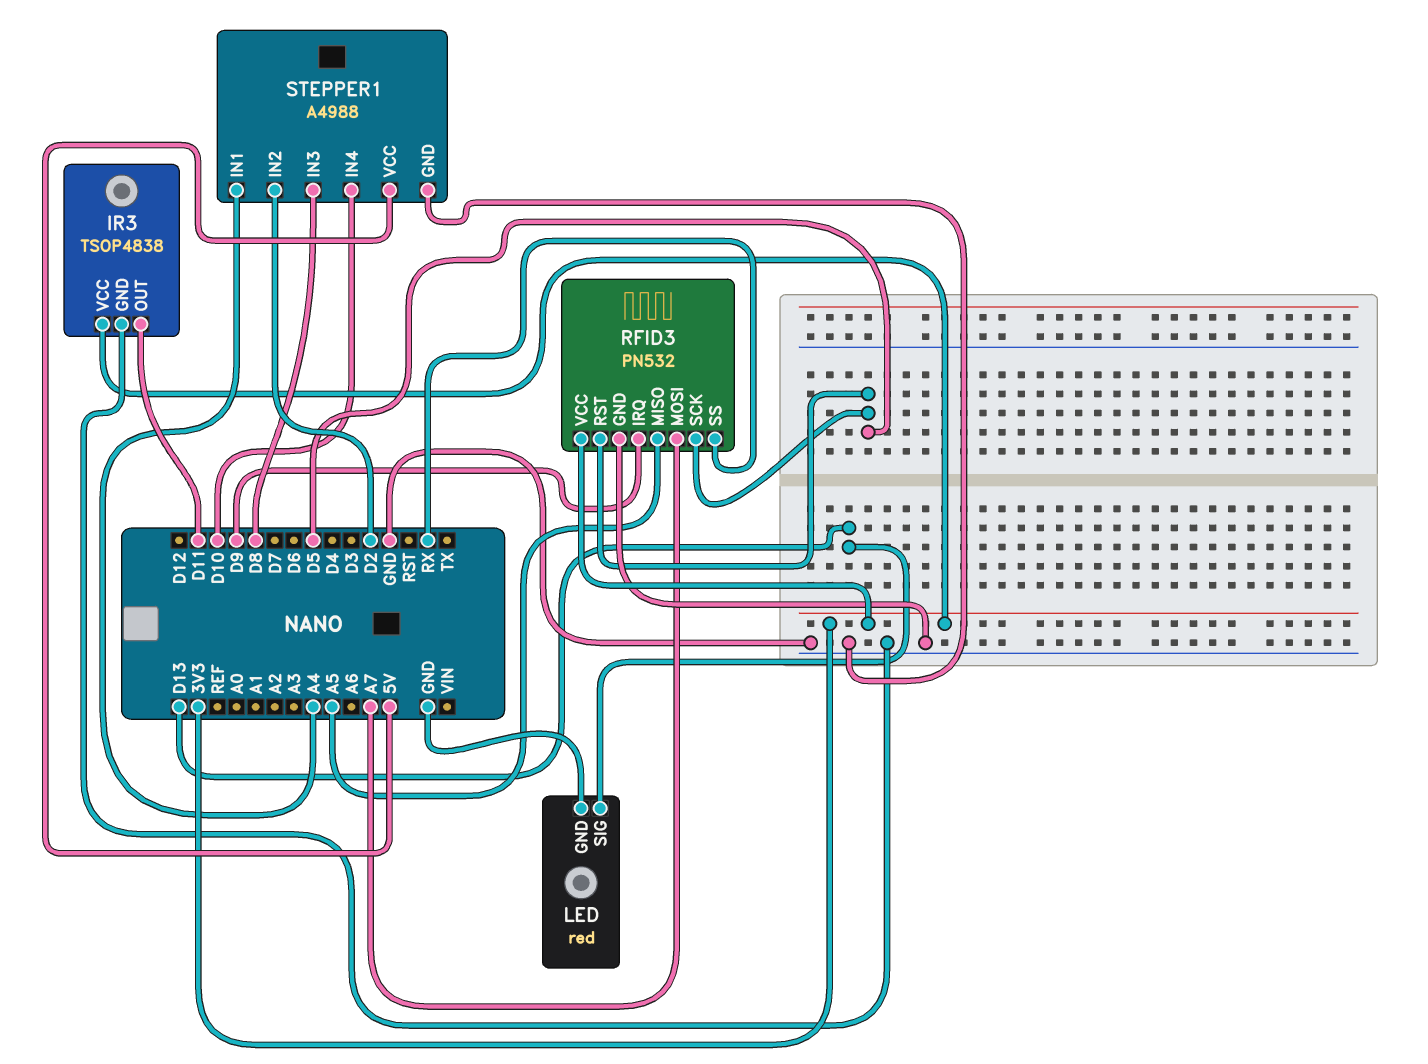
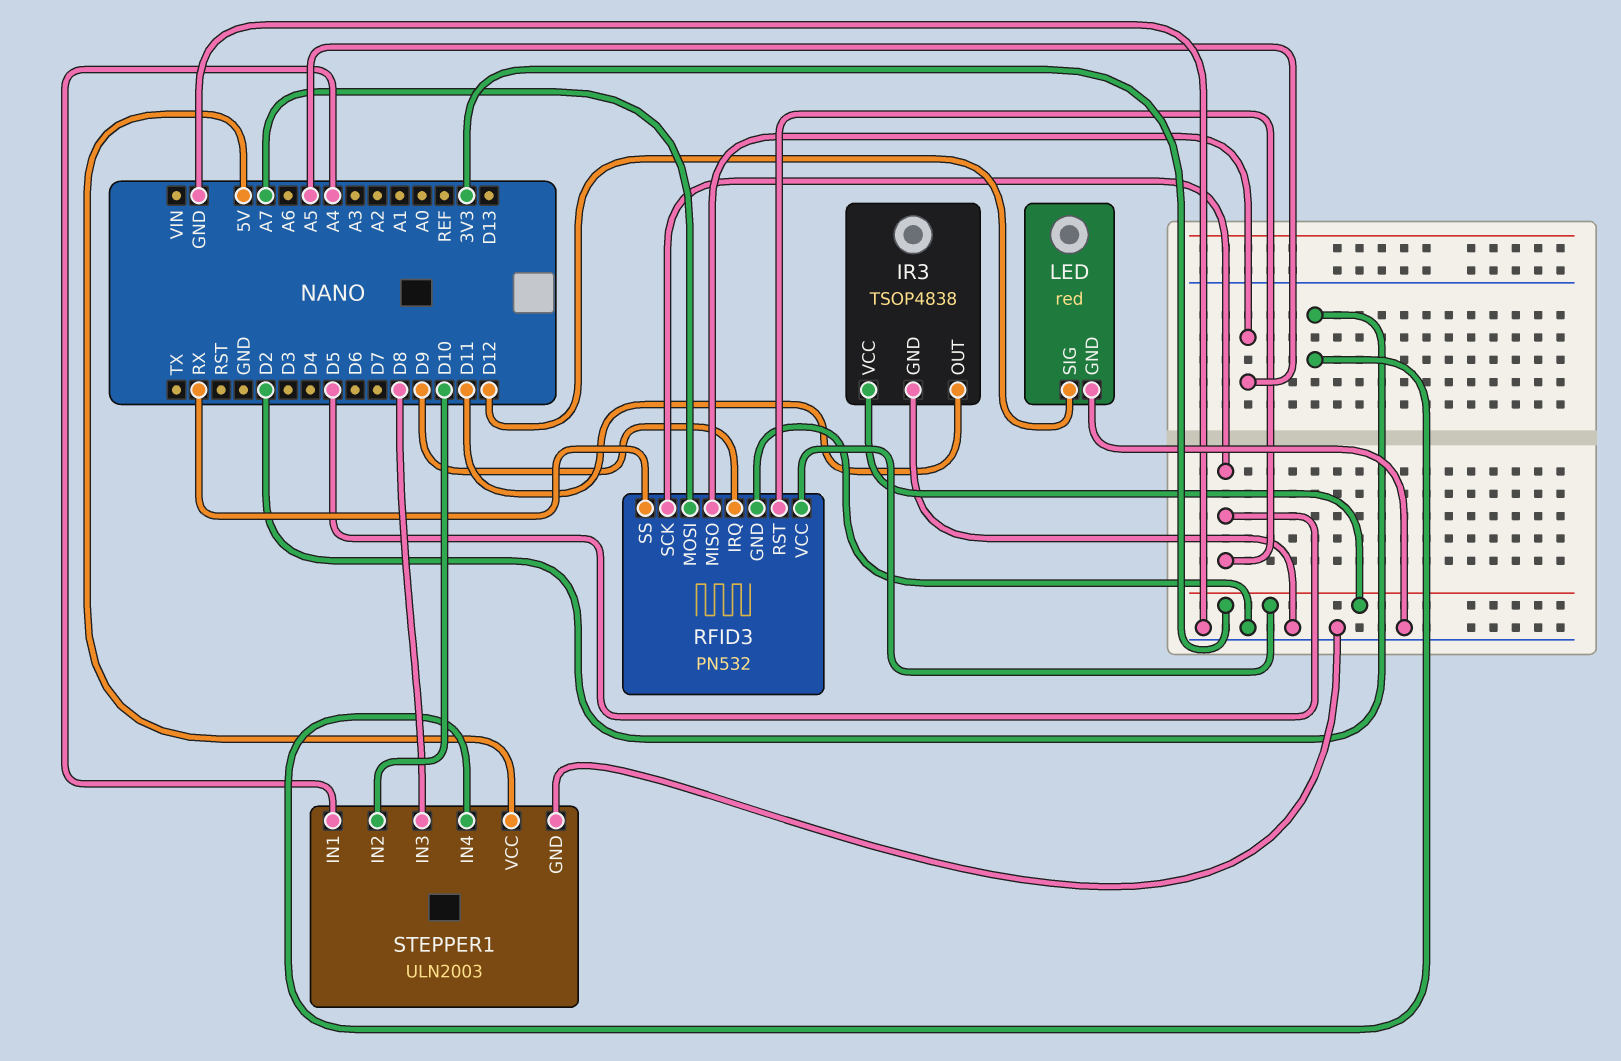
LED pin SIG: D13 -> D12
STEPPER1: A4988 -> ULN2003
STEPPER1 pin IN2: D2 -> D10
STEPPER1 pin IN4: D10 -> D2

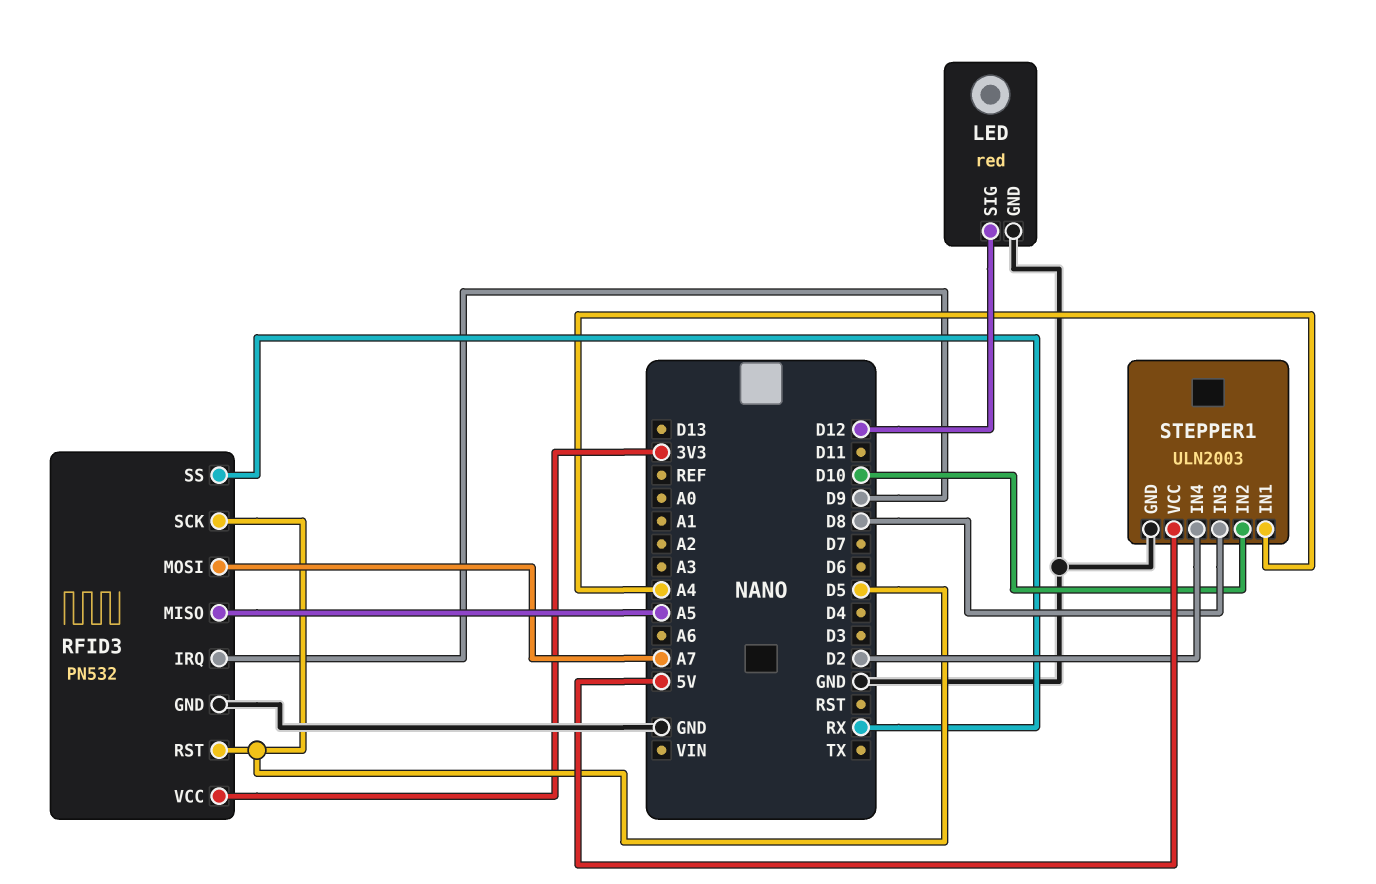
IR3: TSOP4838 -> none
IR3 pin GND: GND -> none
IR3 pin OUT: D11 -> none
IR3 pin VCC: 3V3 -> none

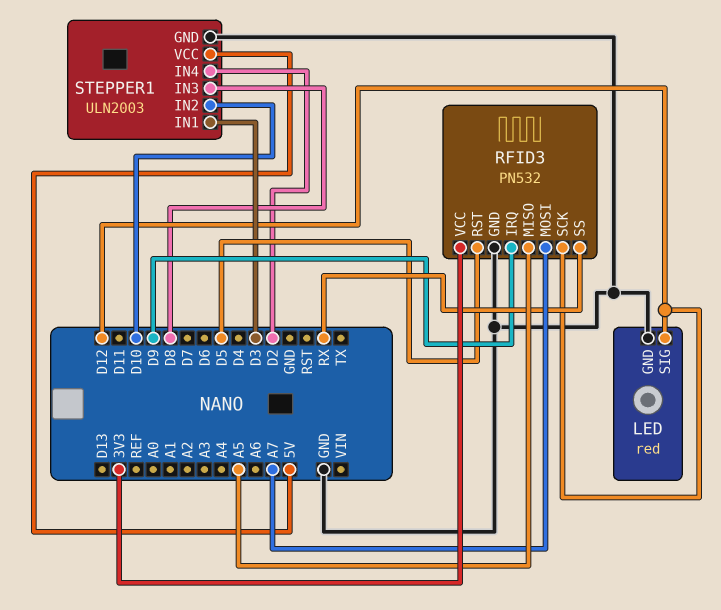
RFID3 pin SCK: D5 -> D12
STEPPER1 pin IN1: A4 -> D3

